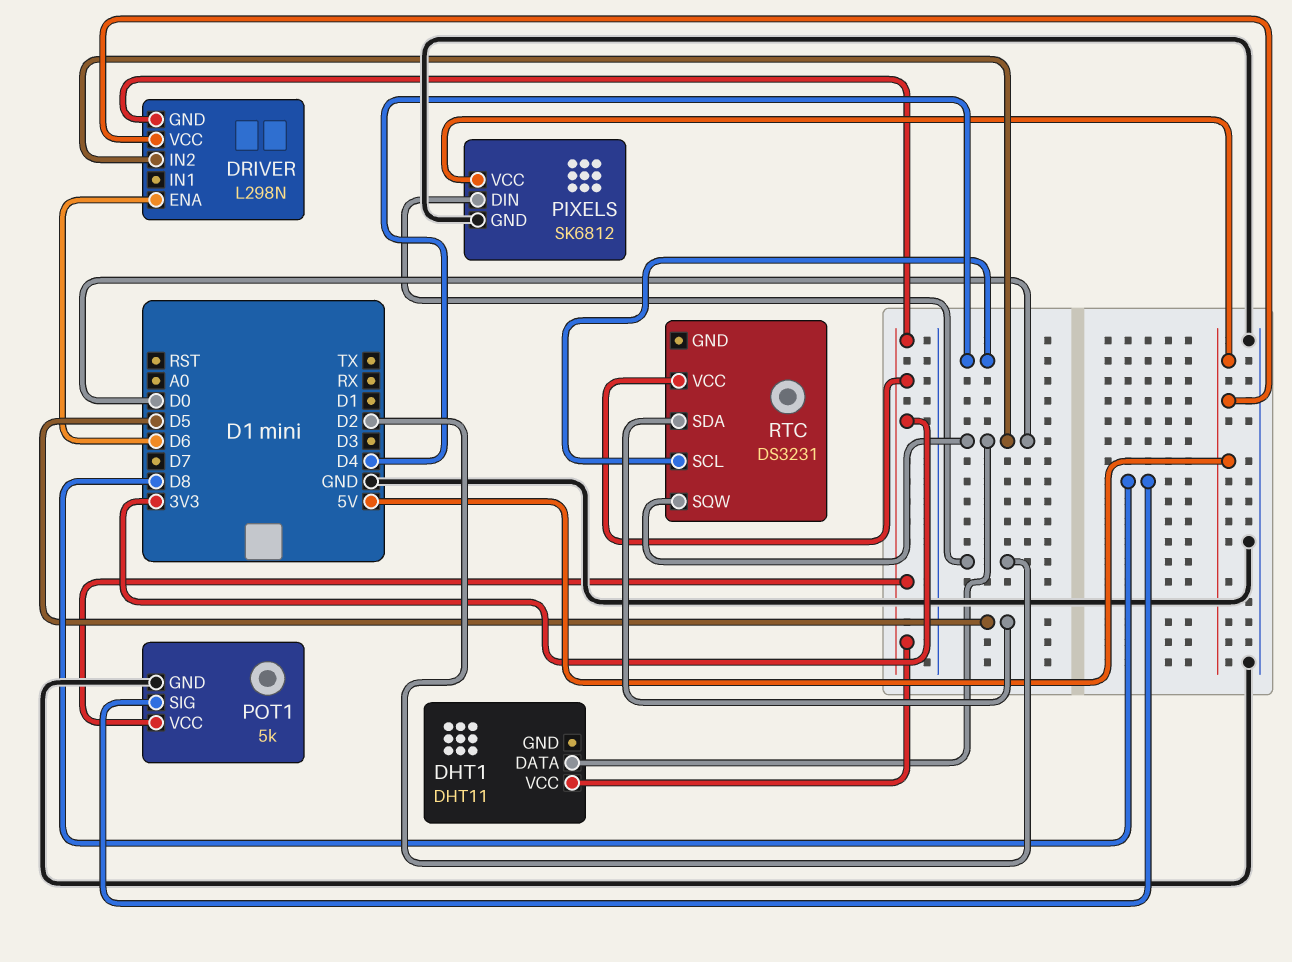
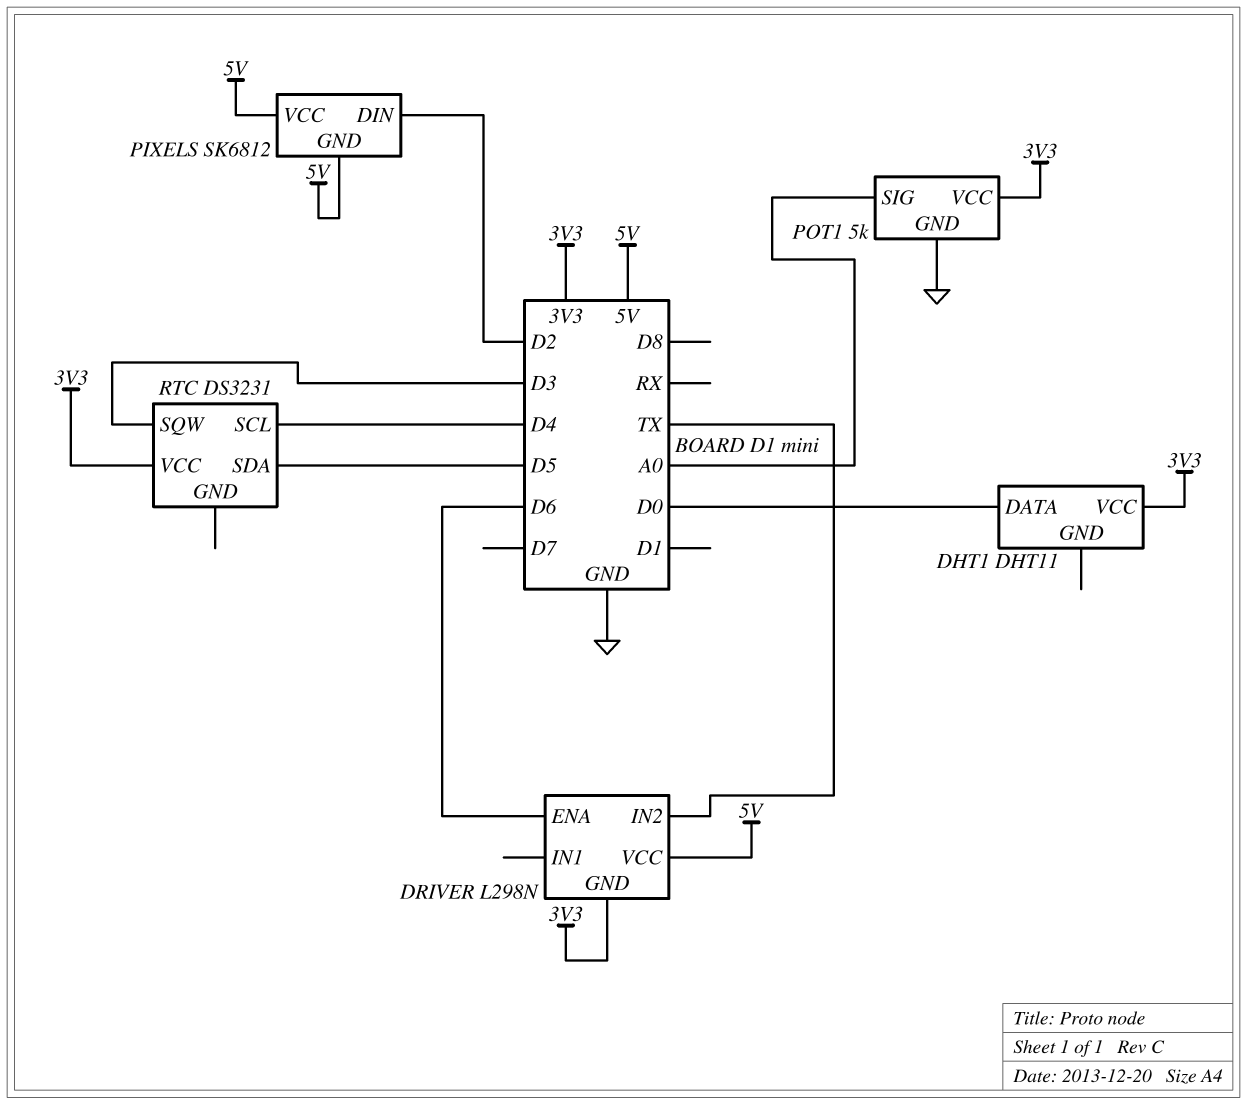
DRIVER pin IN2: D0 -> TX
PIXELS pin GND: GND -> 5V
POT1 pin SIG: D8 -> A0
RTC pin SQW: D0 -> D3

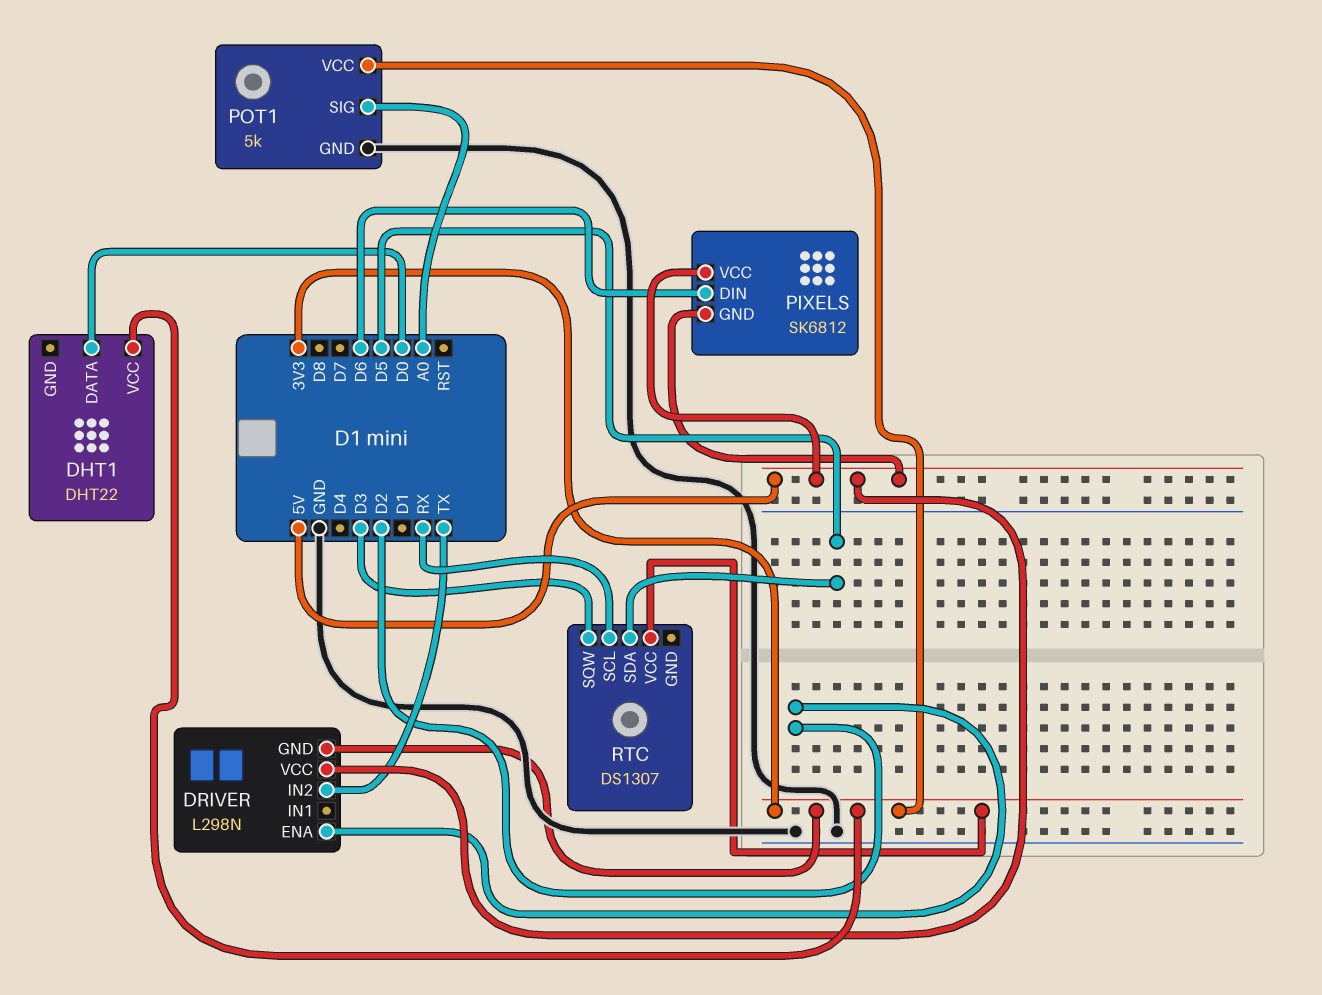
DHT1: DHT11 -> DHT22
DRIVER pin ENA: D6 -> D2
PIXELS pin DIN: D2 -> D6
RTC: DS3231 -> DS1307
RTC pin SCL: D4 -> RX

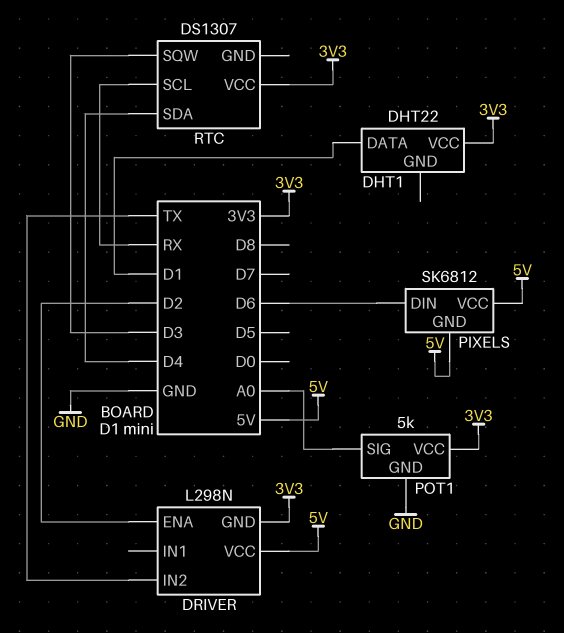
DHT1 pin DATA: D0 -> D1
RTC pin SDA: D5 -> D4

